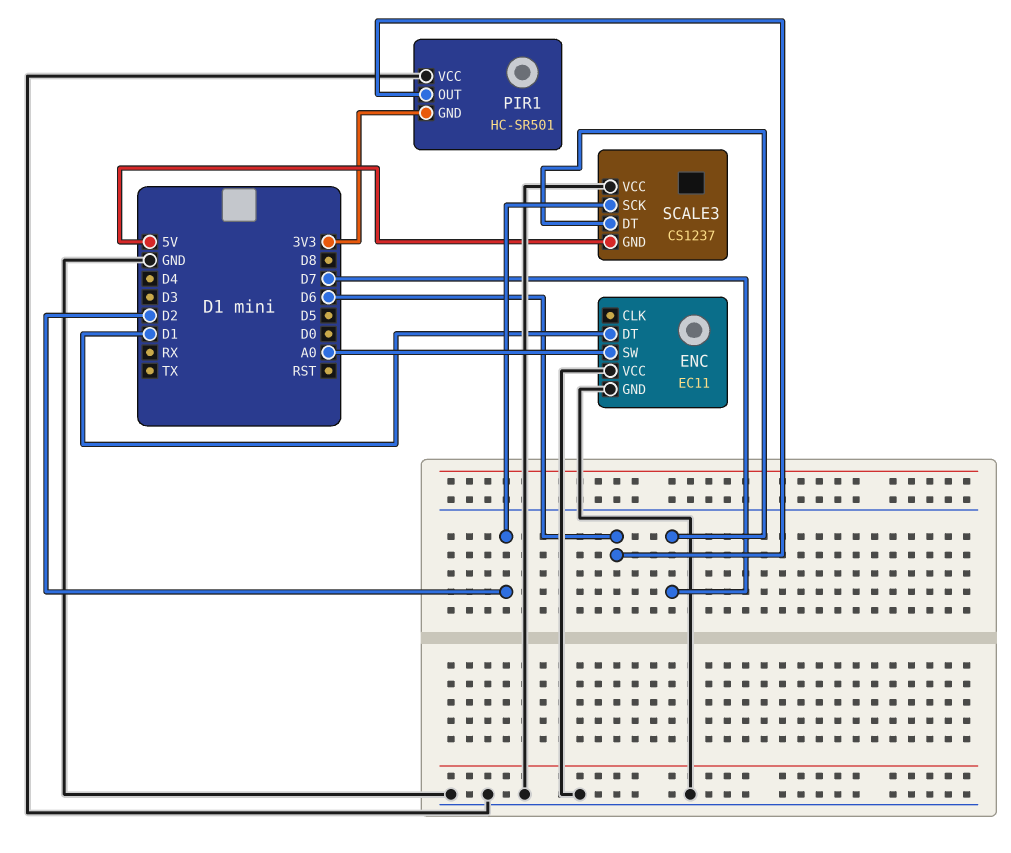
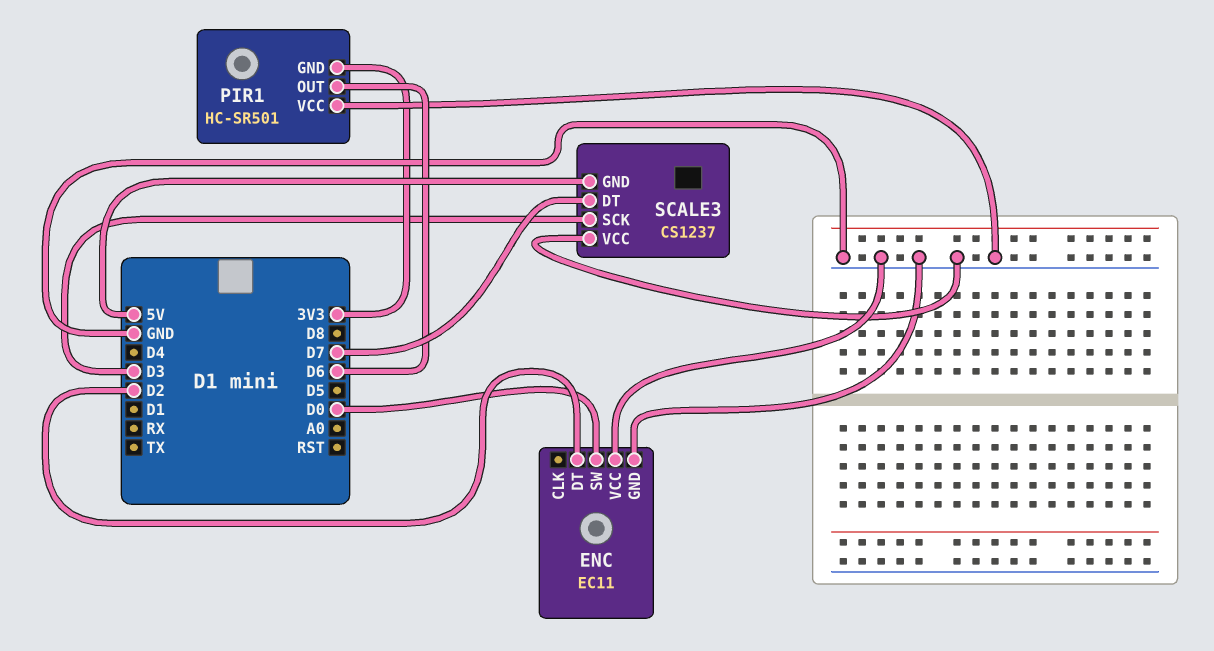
ENC pin DT: D1 -> D2
ENC pin SW: A0 -> D0
SCALE3 pin SCK: D2 -> D3

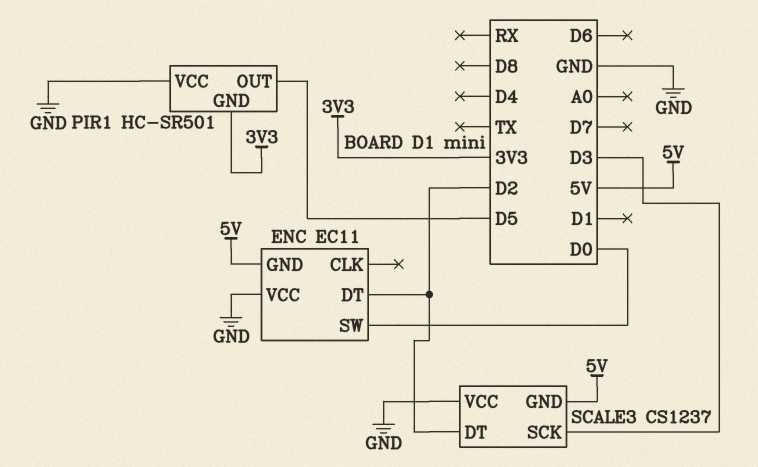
ENC pin GND: GND -> 5V
PIR1 pin OUT: D6 -> D5
SCALE3 pin DT: D7 -> D2

